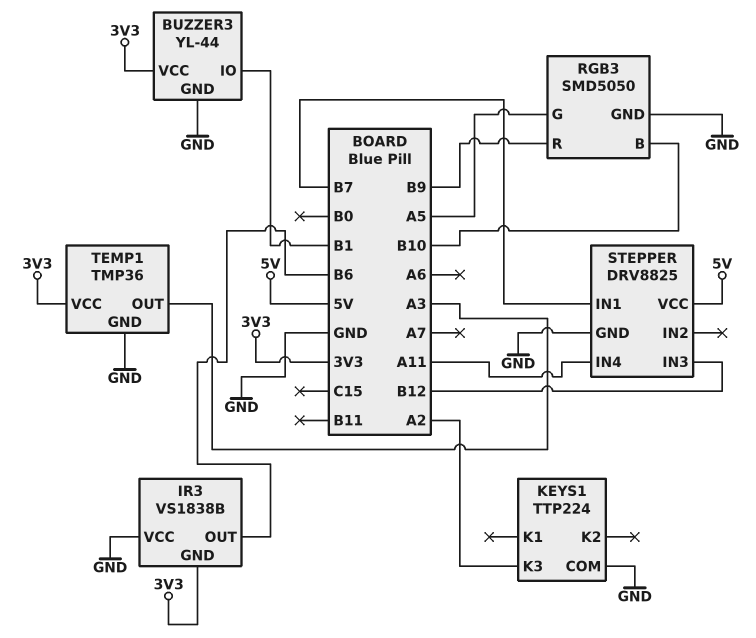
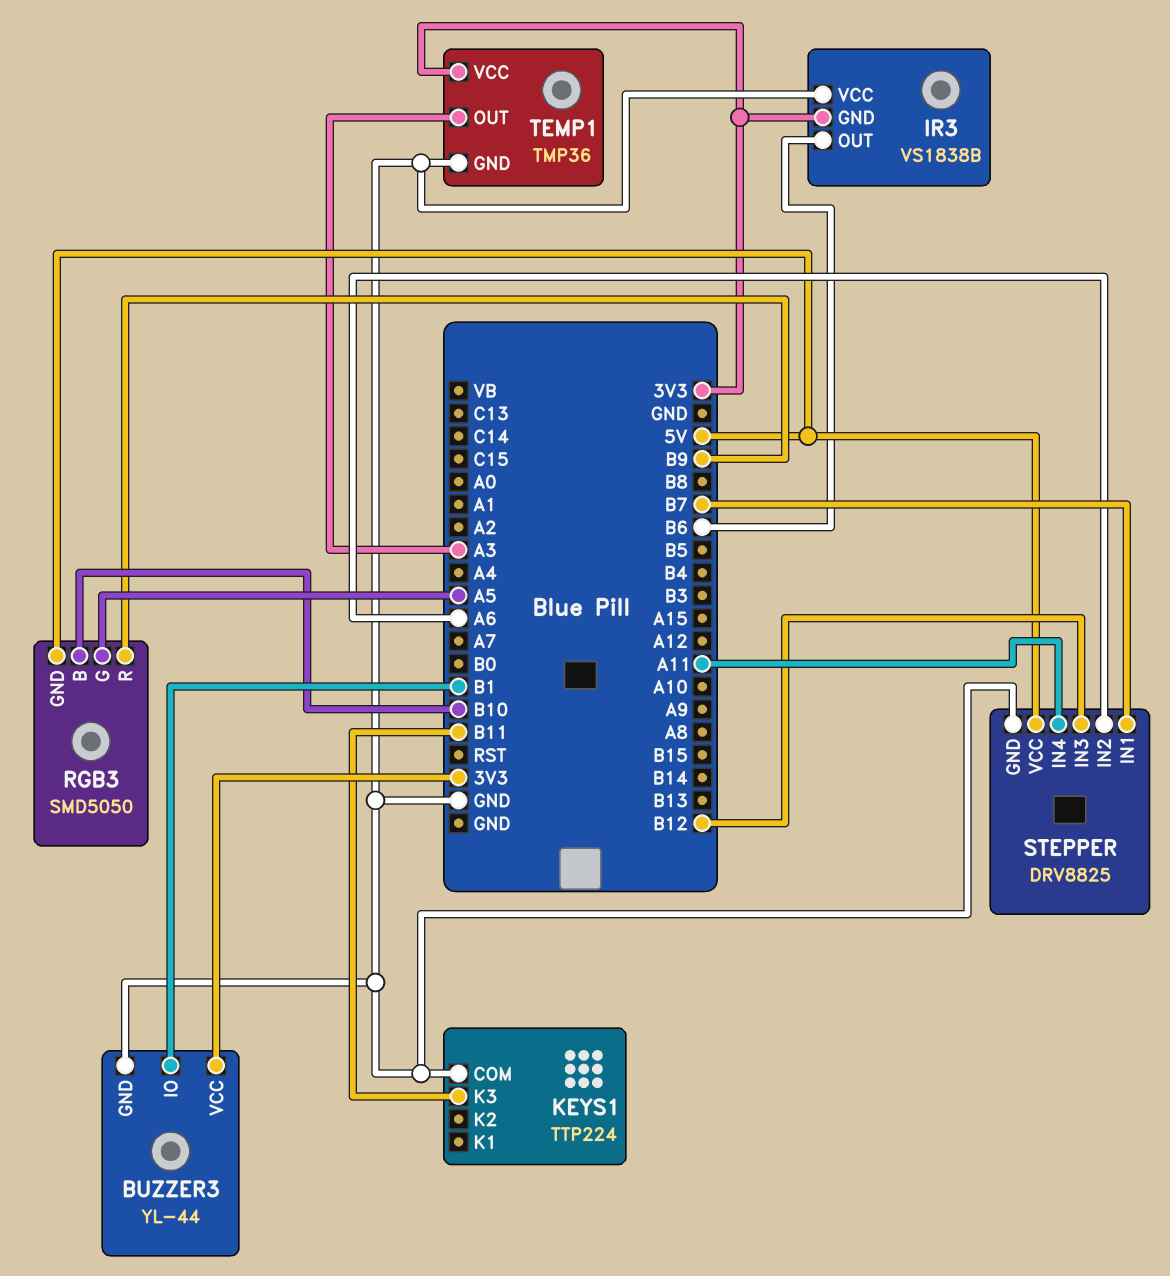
KEYS1 pin K3: A2 -> B11
RGB3 pin GND: GND -> 5V
STEPPER pin IN2: none -> A6

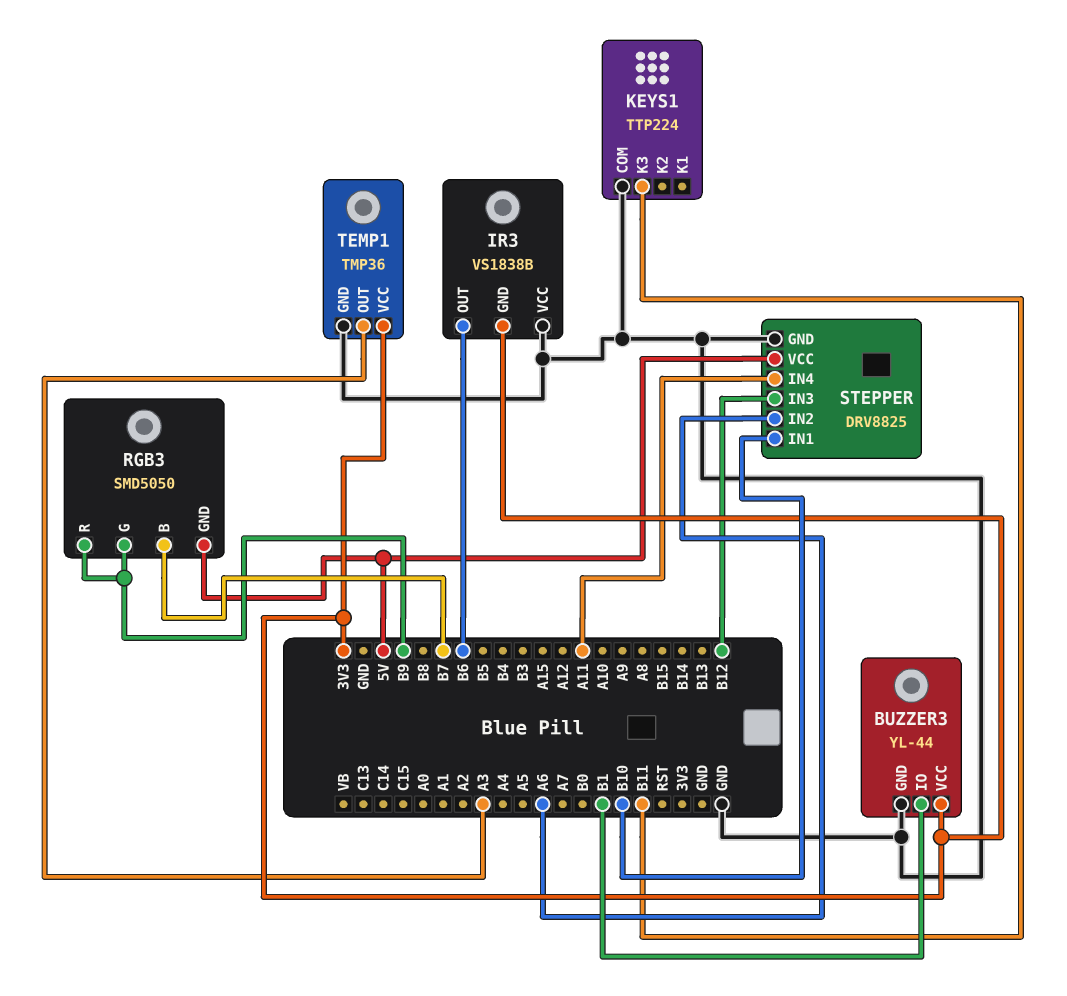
RGB3 pin B: B10 -> B7
RGB3 pin G: A5 -> B9
STEPPER pin IN1: B7 -> B10

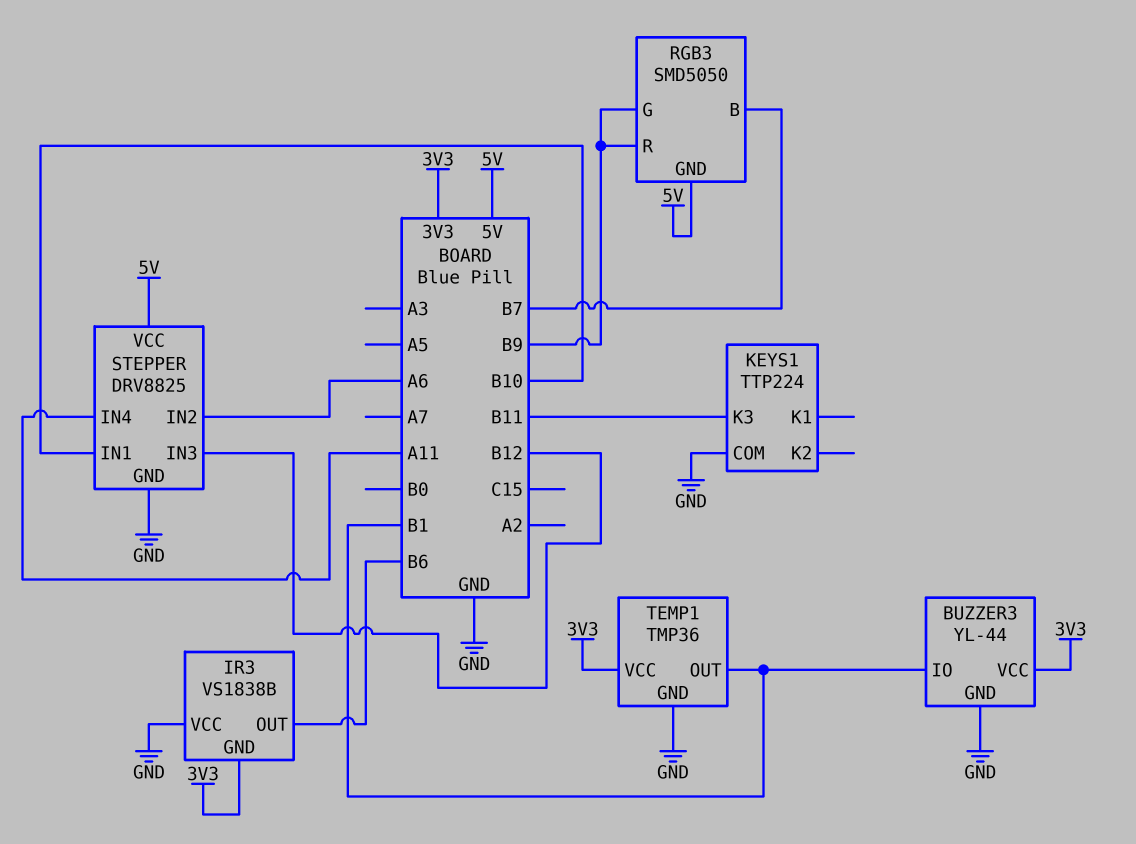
TEMP1 pin OUT: A3 -> B1

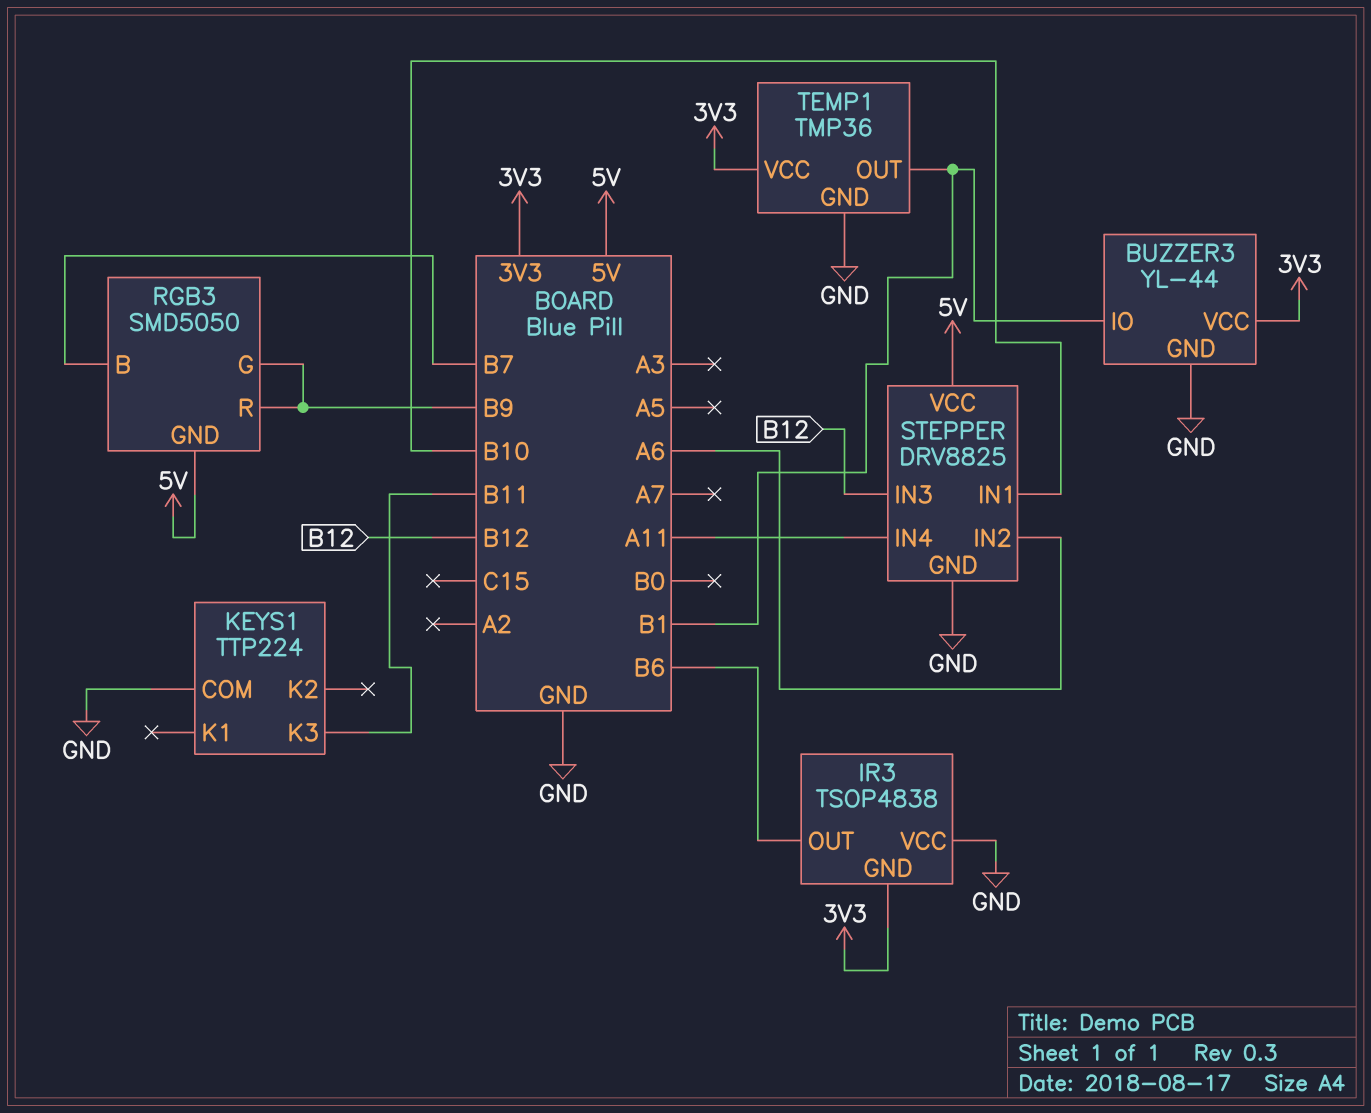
IR3: VS1838B -> TSOP4838

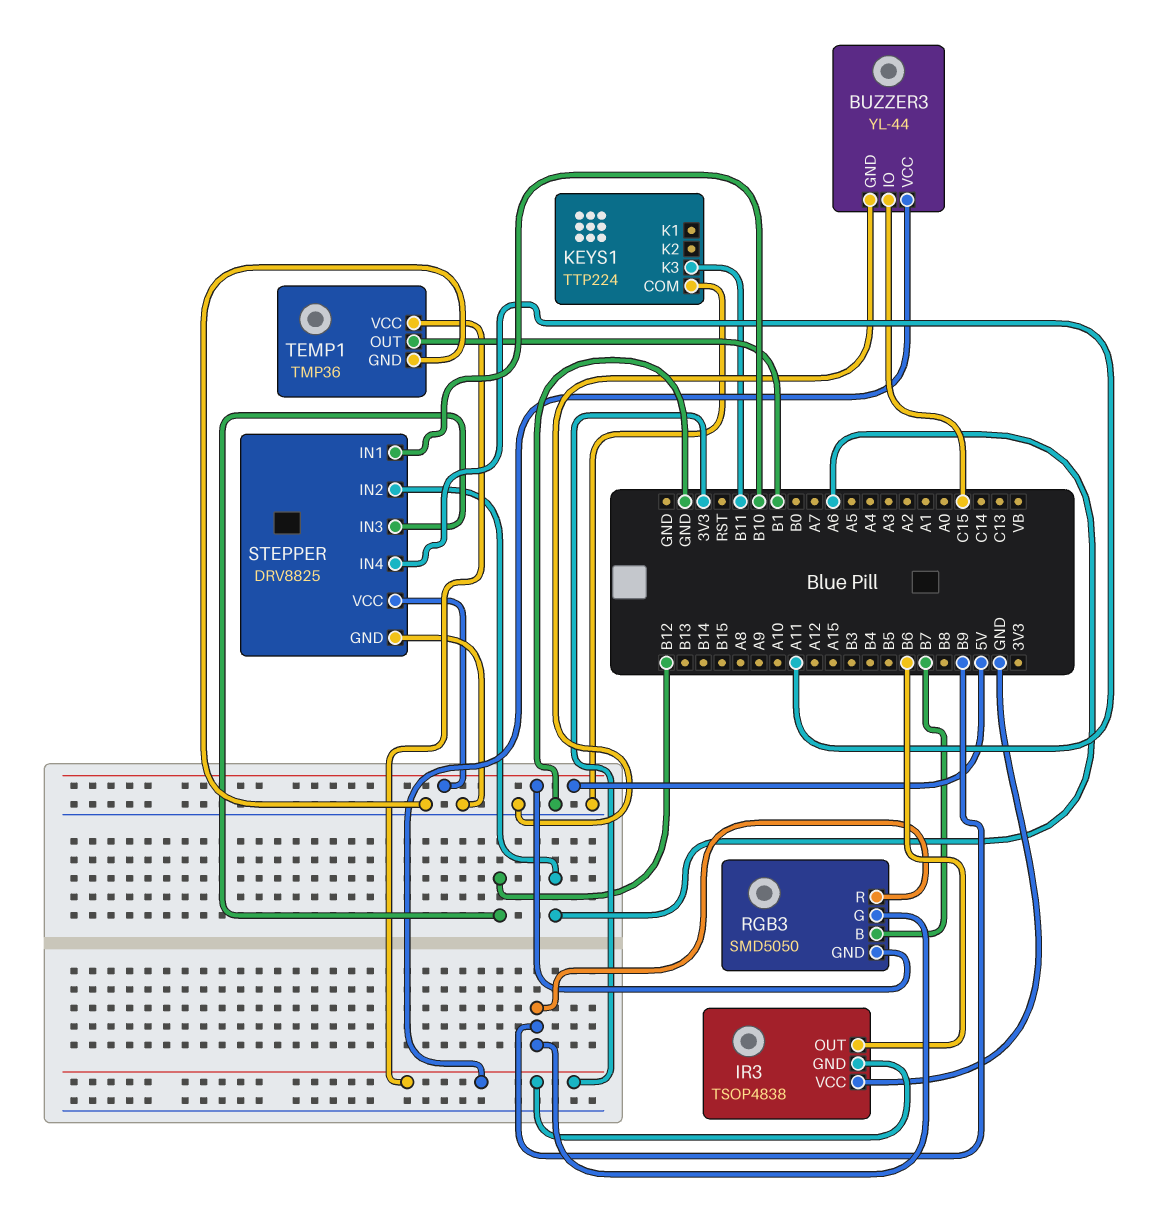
BUZZER3 pin IO: B1 -> C15

